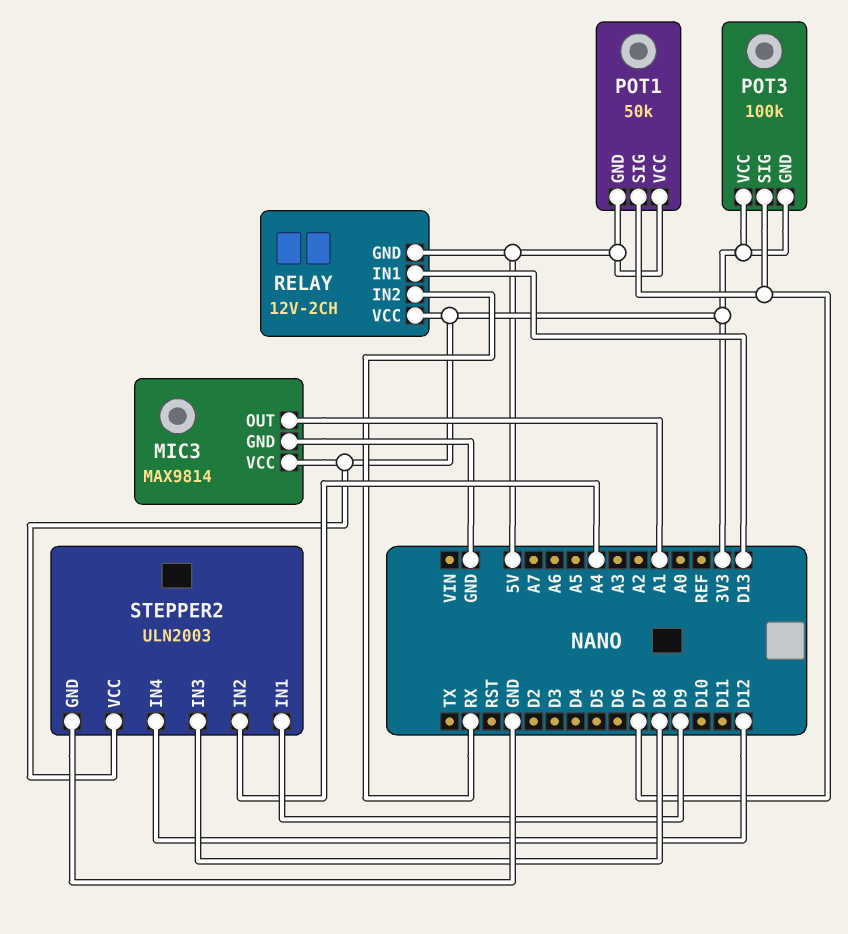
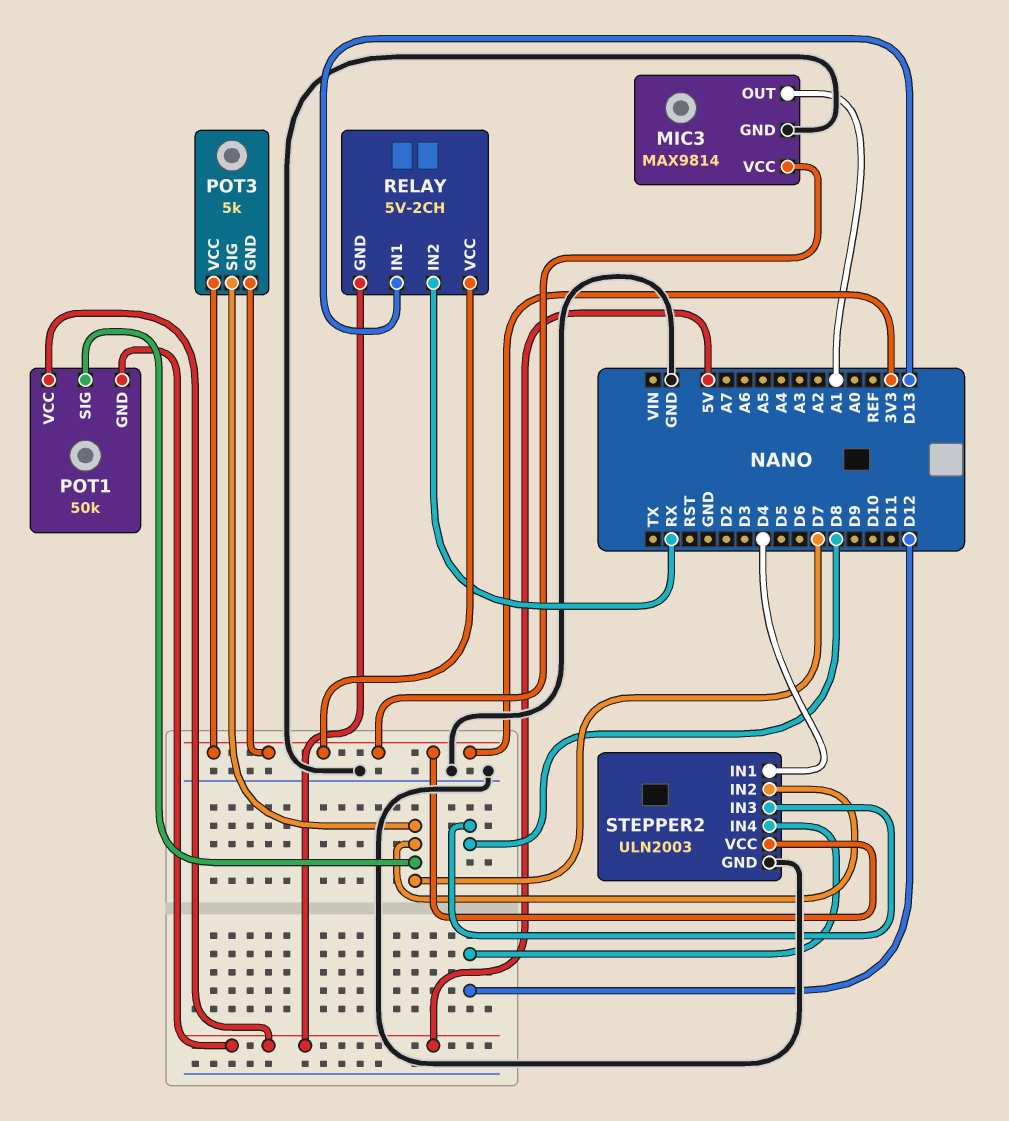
POT3: 100k -> 5k
RELAY: 12V-2CH -> 5V-2CH
STEPPER2 pin IN1: D9 -> D4
STEPPER2 pin IN2: A4 -> D7

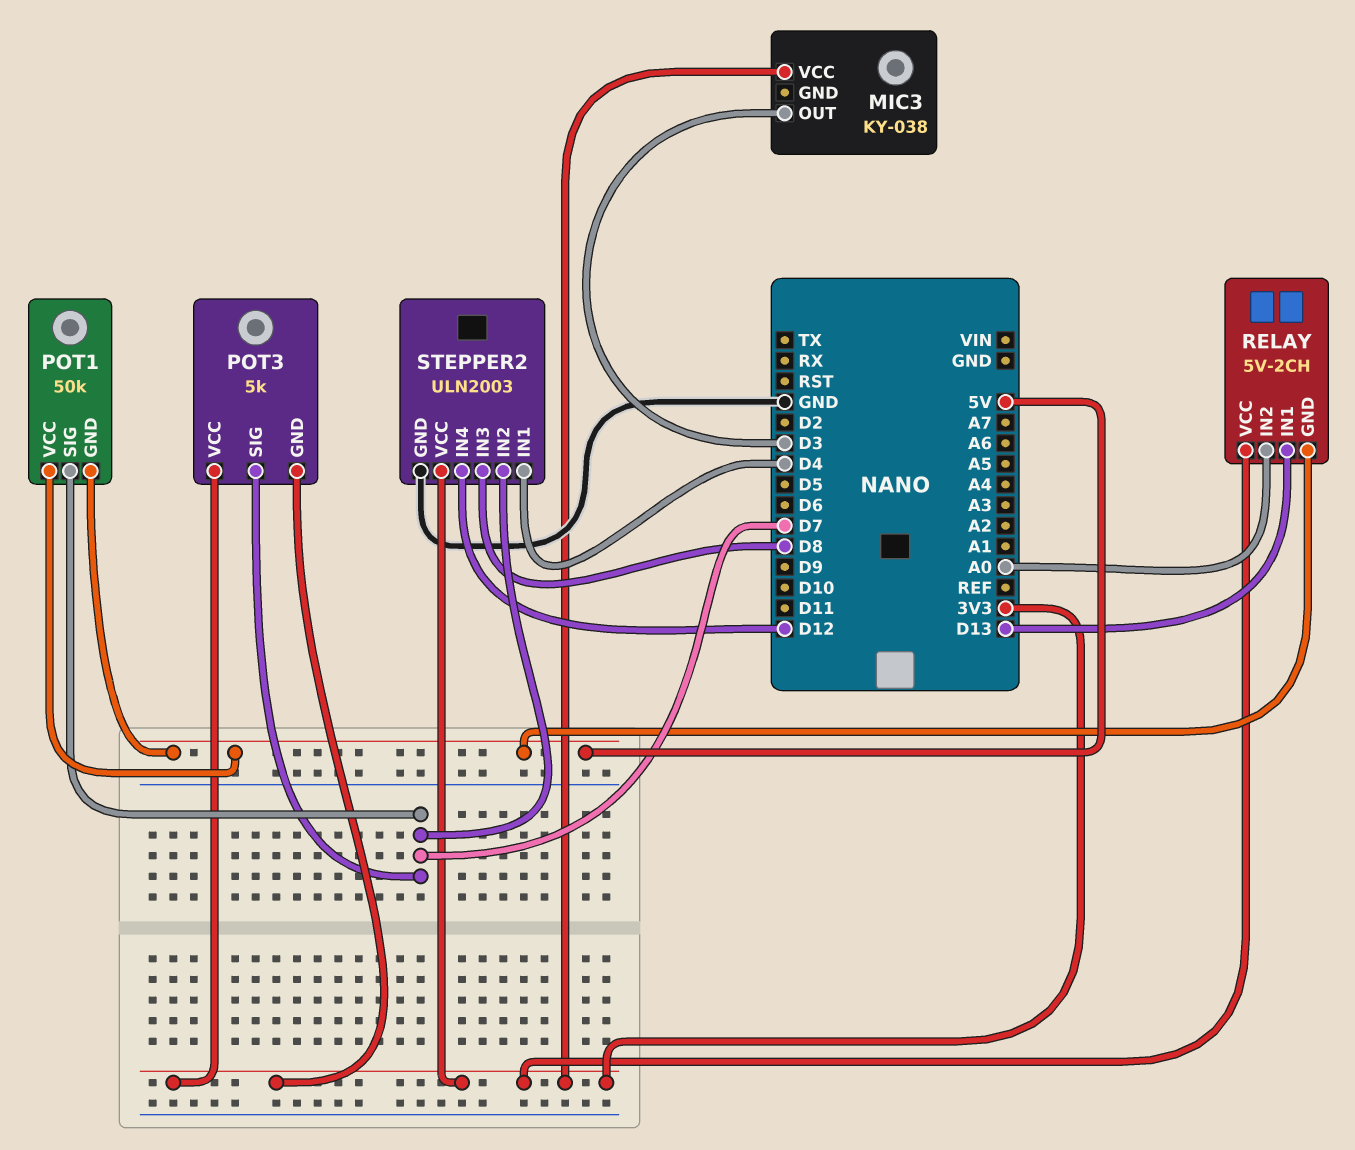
MIC3: MAX9814 -> KY-038
MIC3 pin GND: GND -> none
MIC3 pin OUT: A1 -> D3
RELAY pin IN2: RX -> A0

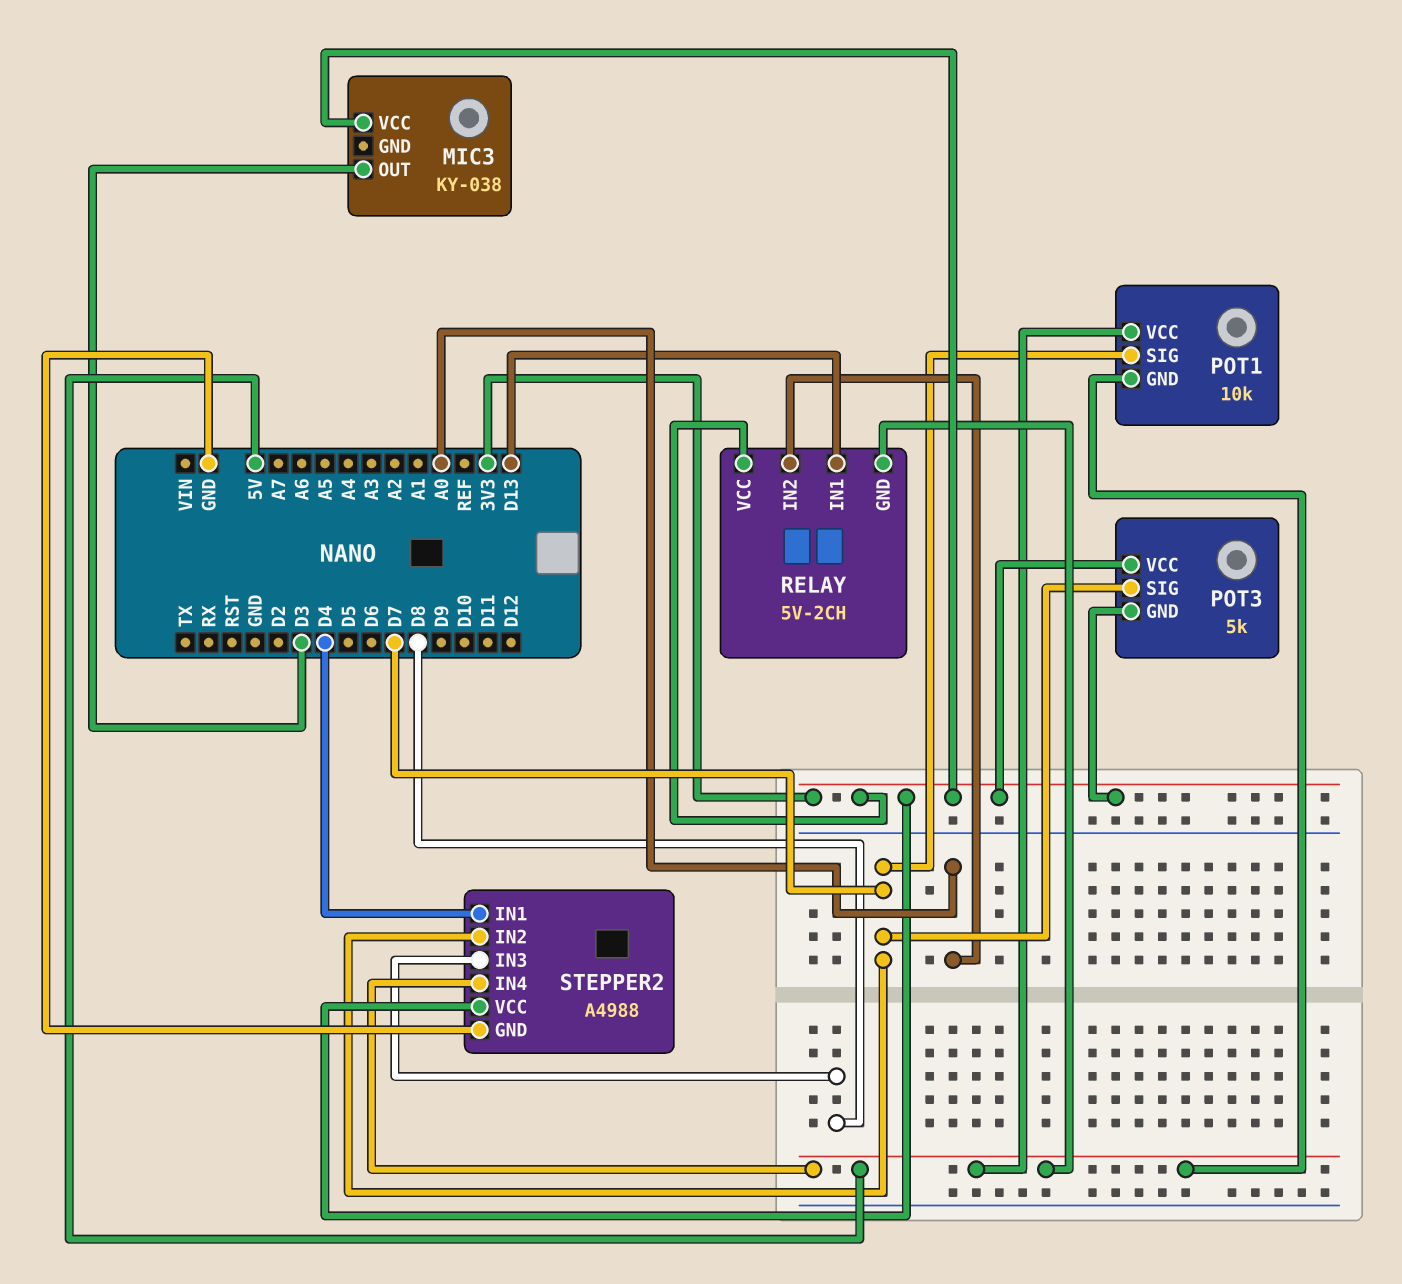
POT1: 50k -> 10k
STEPPER2: ULN2003 -> A4988
STEPPER2 pin IN4: D12 -> 5V

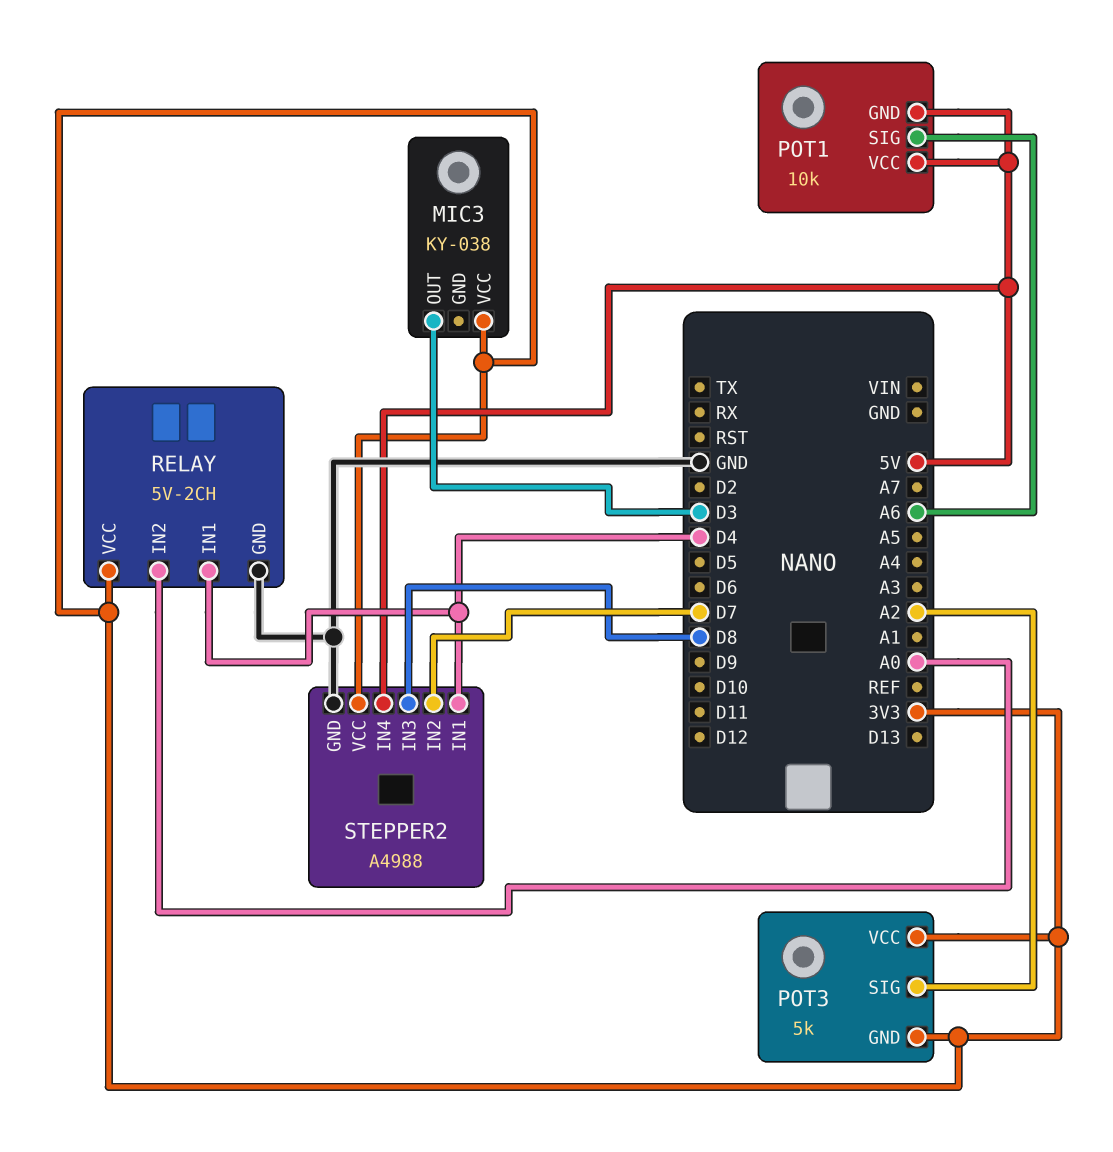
POT1 pin SIG: D7 -> A6
POT3 pin SIG: D7 -> A2
RELAY pin GND: 5V -> GND
RELAY pin IN1: D13 -> D4

